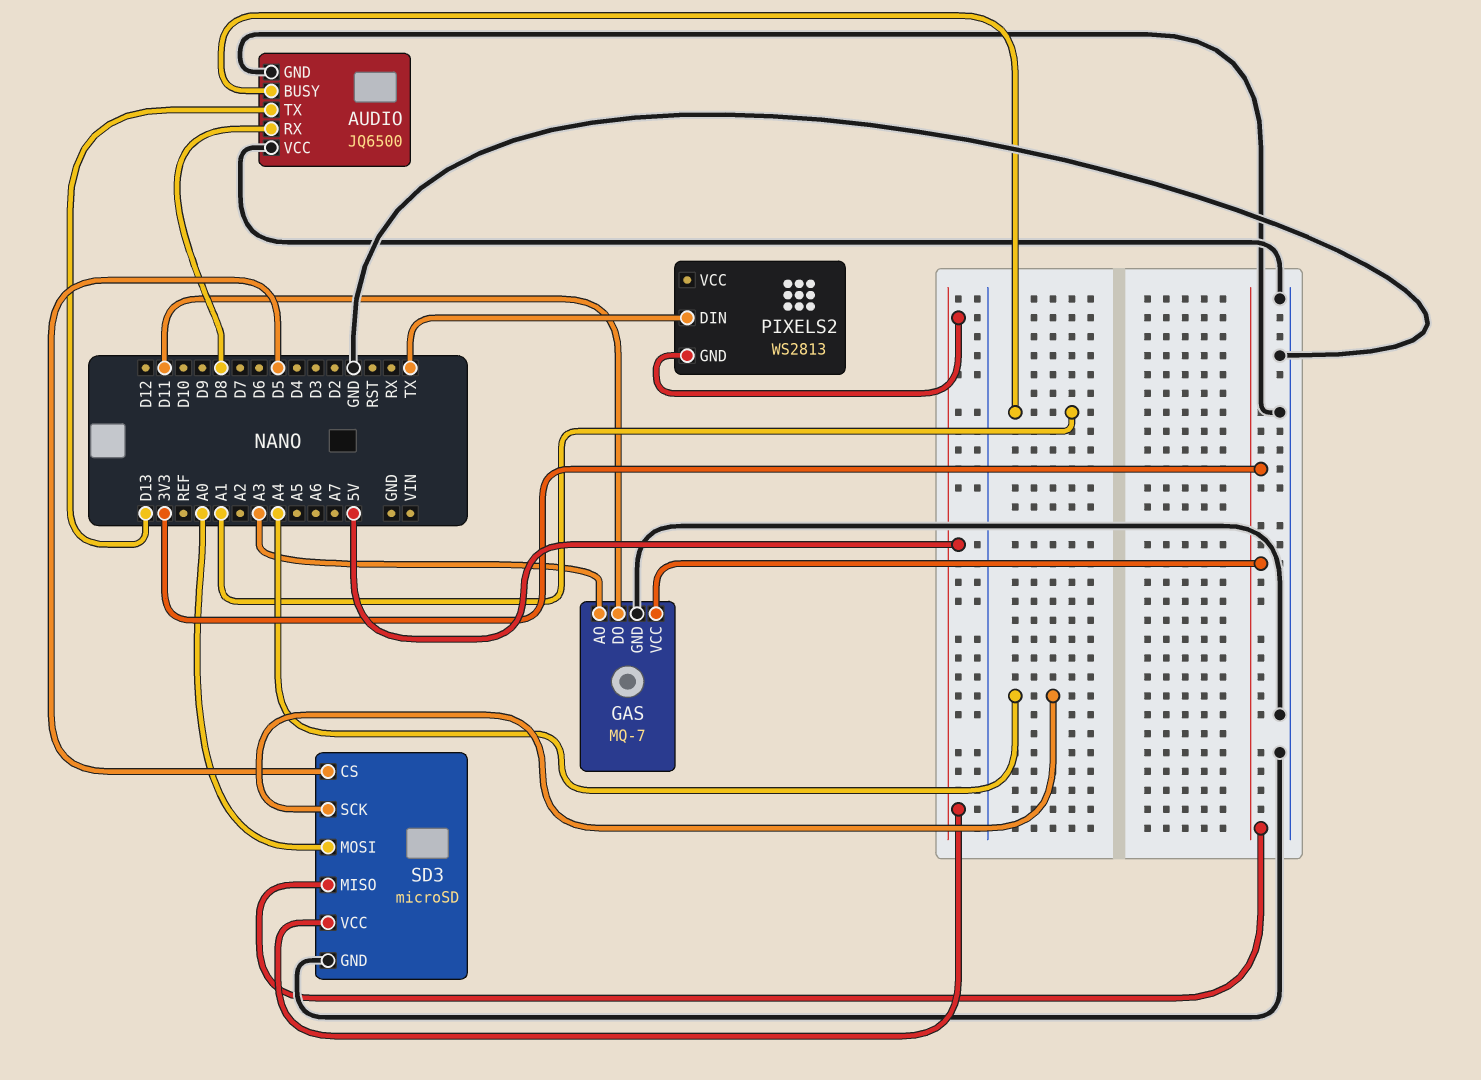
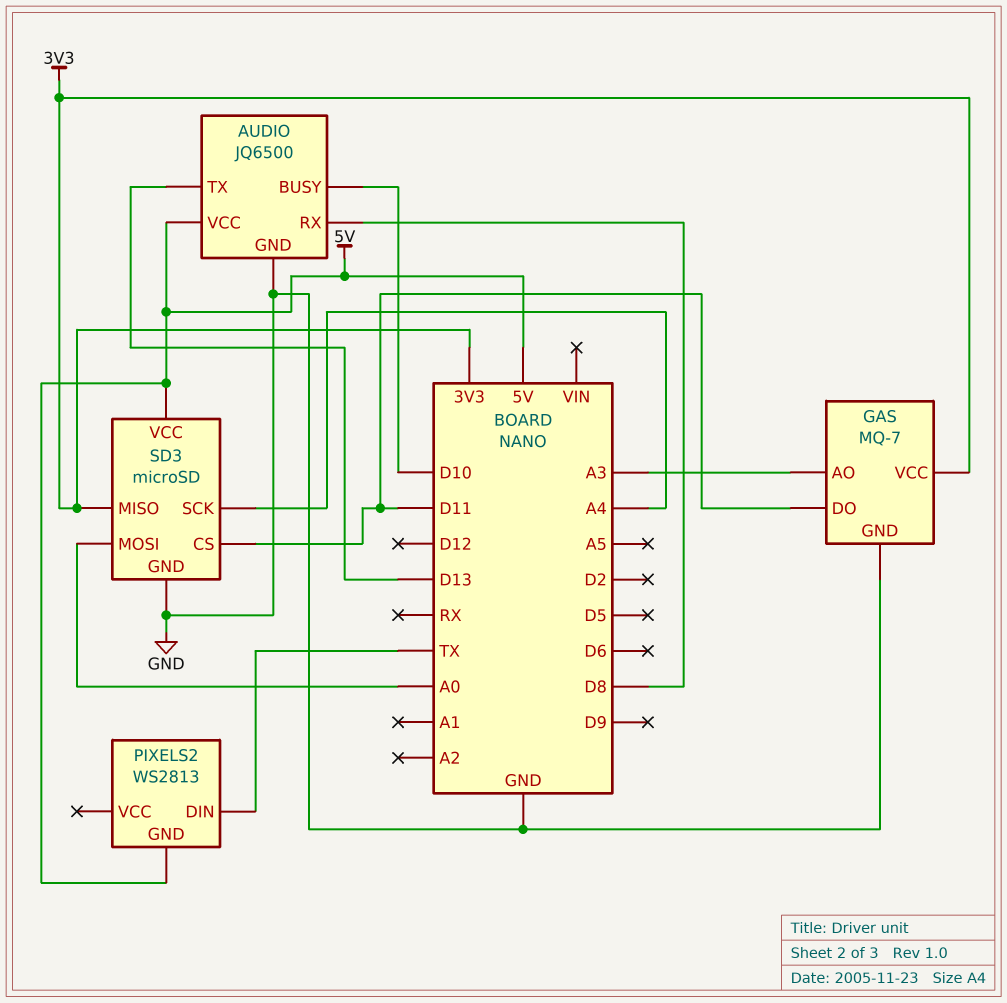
AUDIO pin BUSY: A1 -> D10
AUDIO pin VCC: GND -> 5V
SD3 pin CS: D5 -> D11

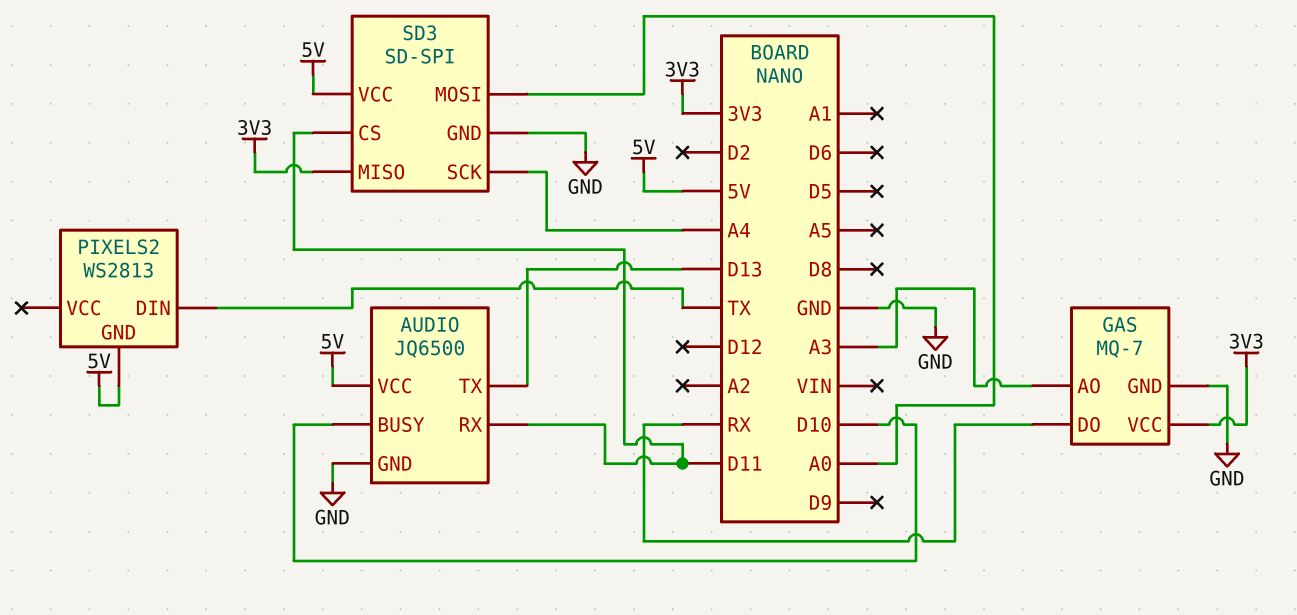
AUDIO pin RX: D8 -> D11
GAS pin DO: D11 -> RX
SD3: microSD -> SD-SPI

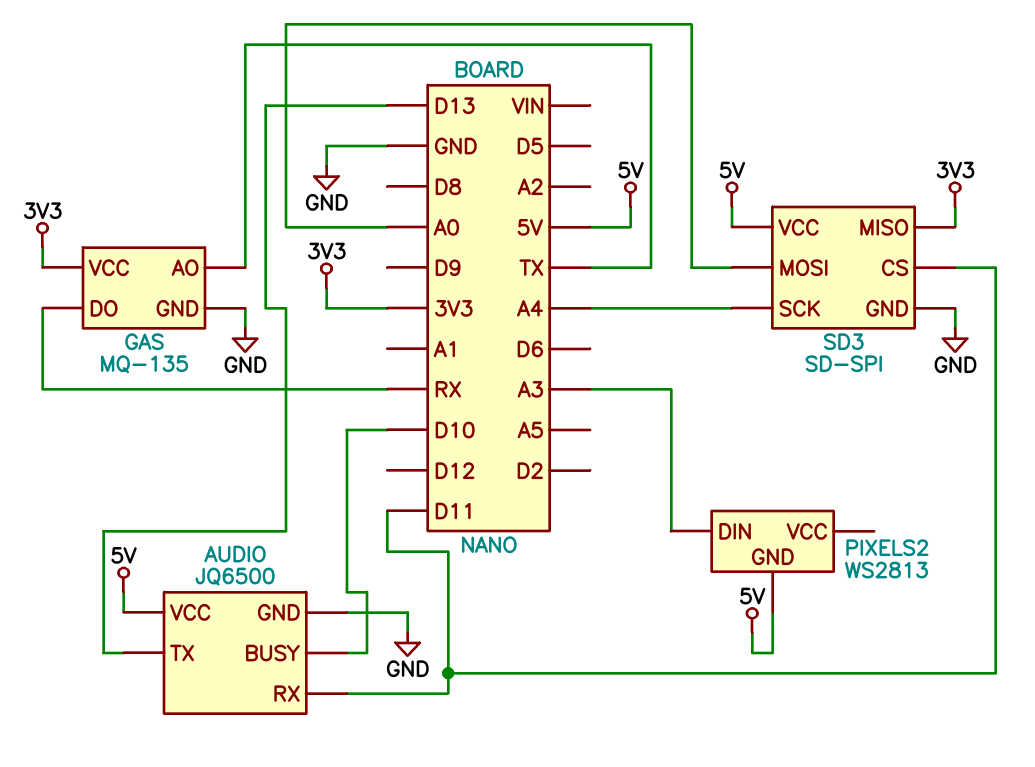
GAS: MQ-7 -> MQ-135
GAS pin AO: A3 -> TX
PIXELS2 pin DIN: TX -> A3

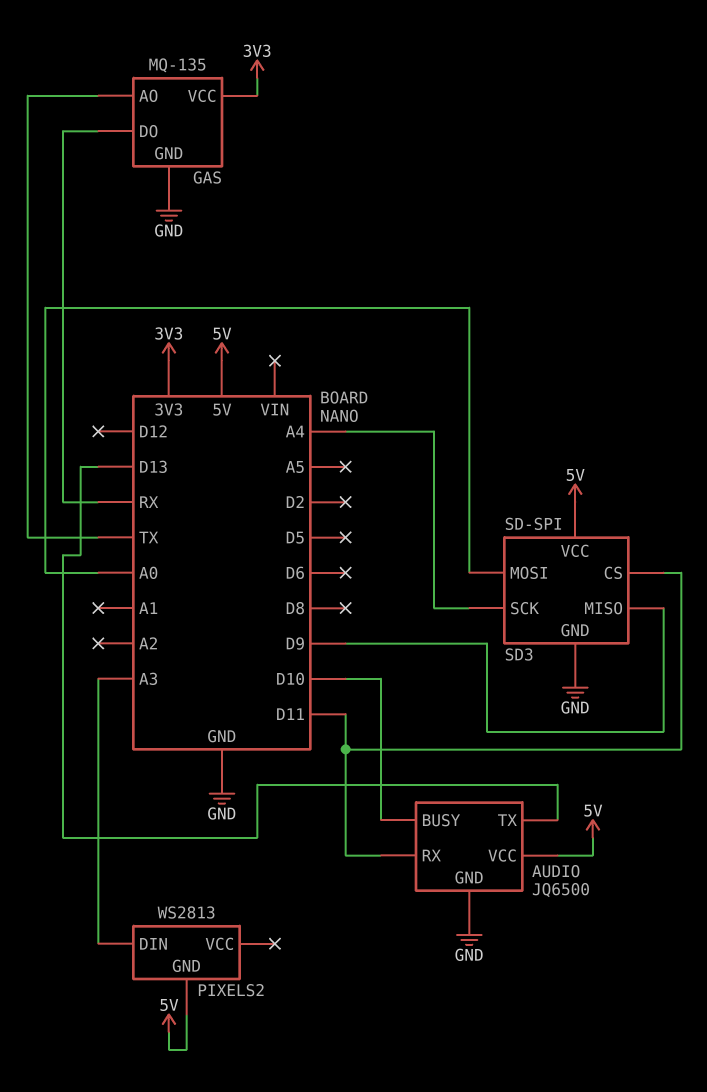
SD3 pin MISO: 3V3 -> D9

